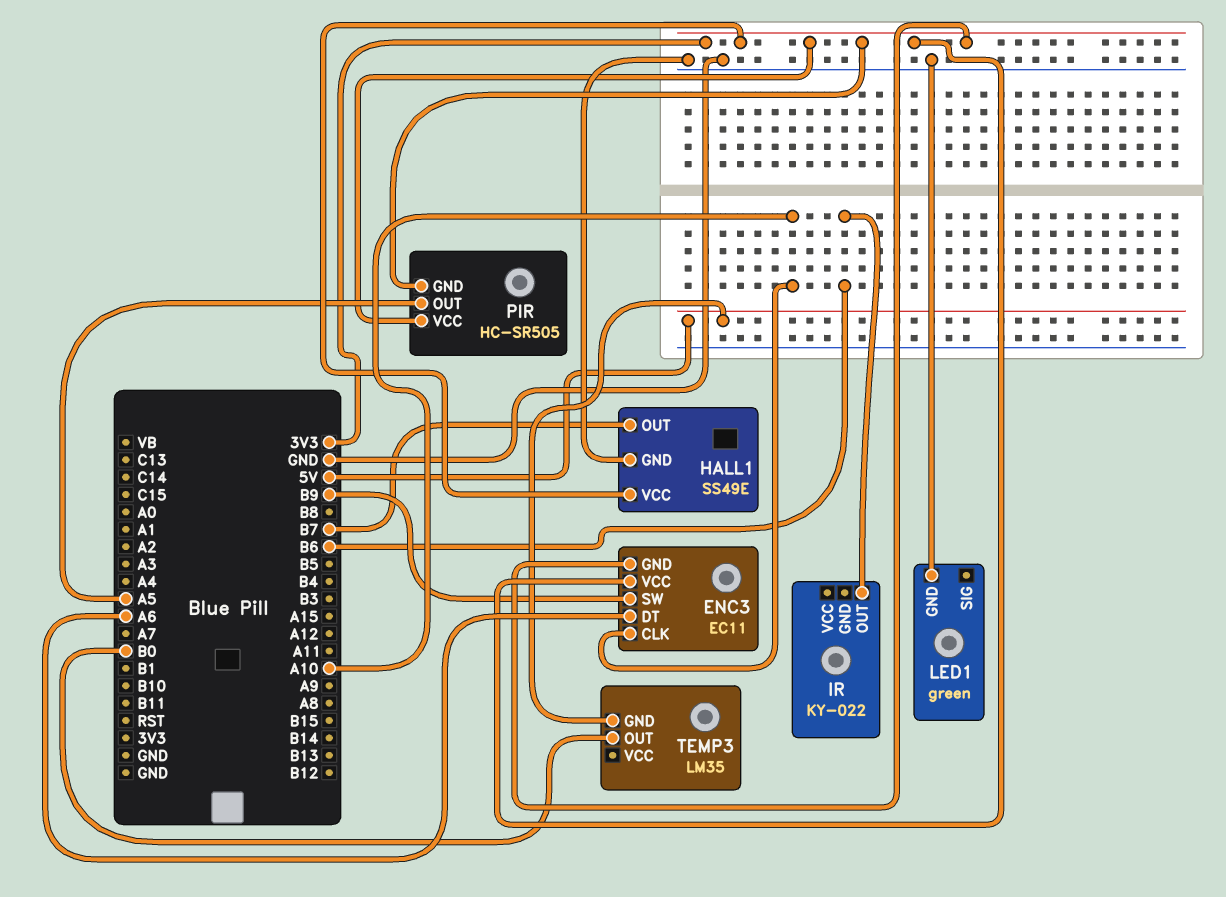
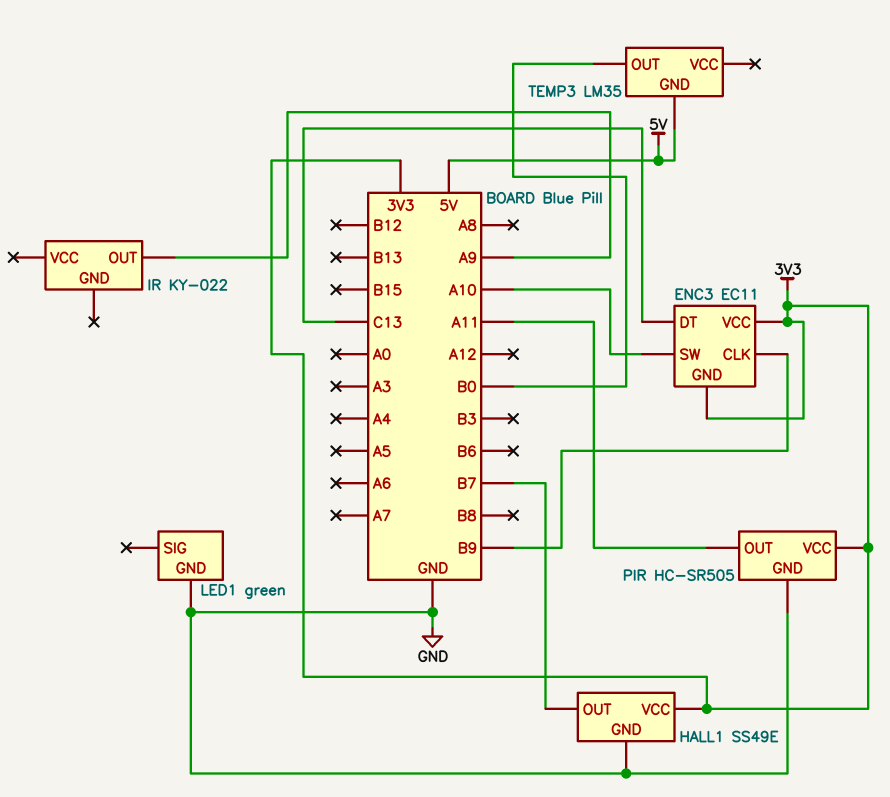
ENC3 pin CLK: A10 -> B9
ENC3 pin DT: A6 -> C13
ENC3 pin SW: B9 -> A10
IR pin OUT: B6 -> A9
PIR pin GND: 3V3 -> GND
PIR pin OUT: A5 -> A11

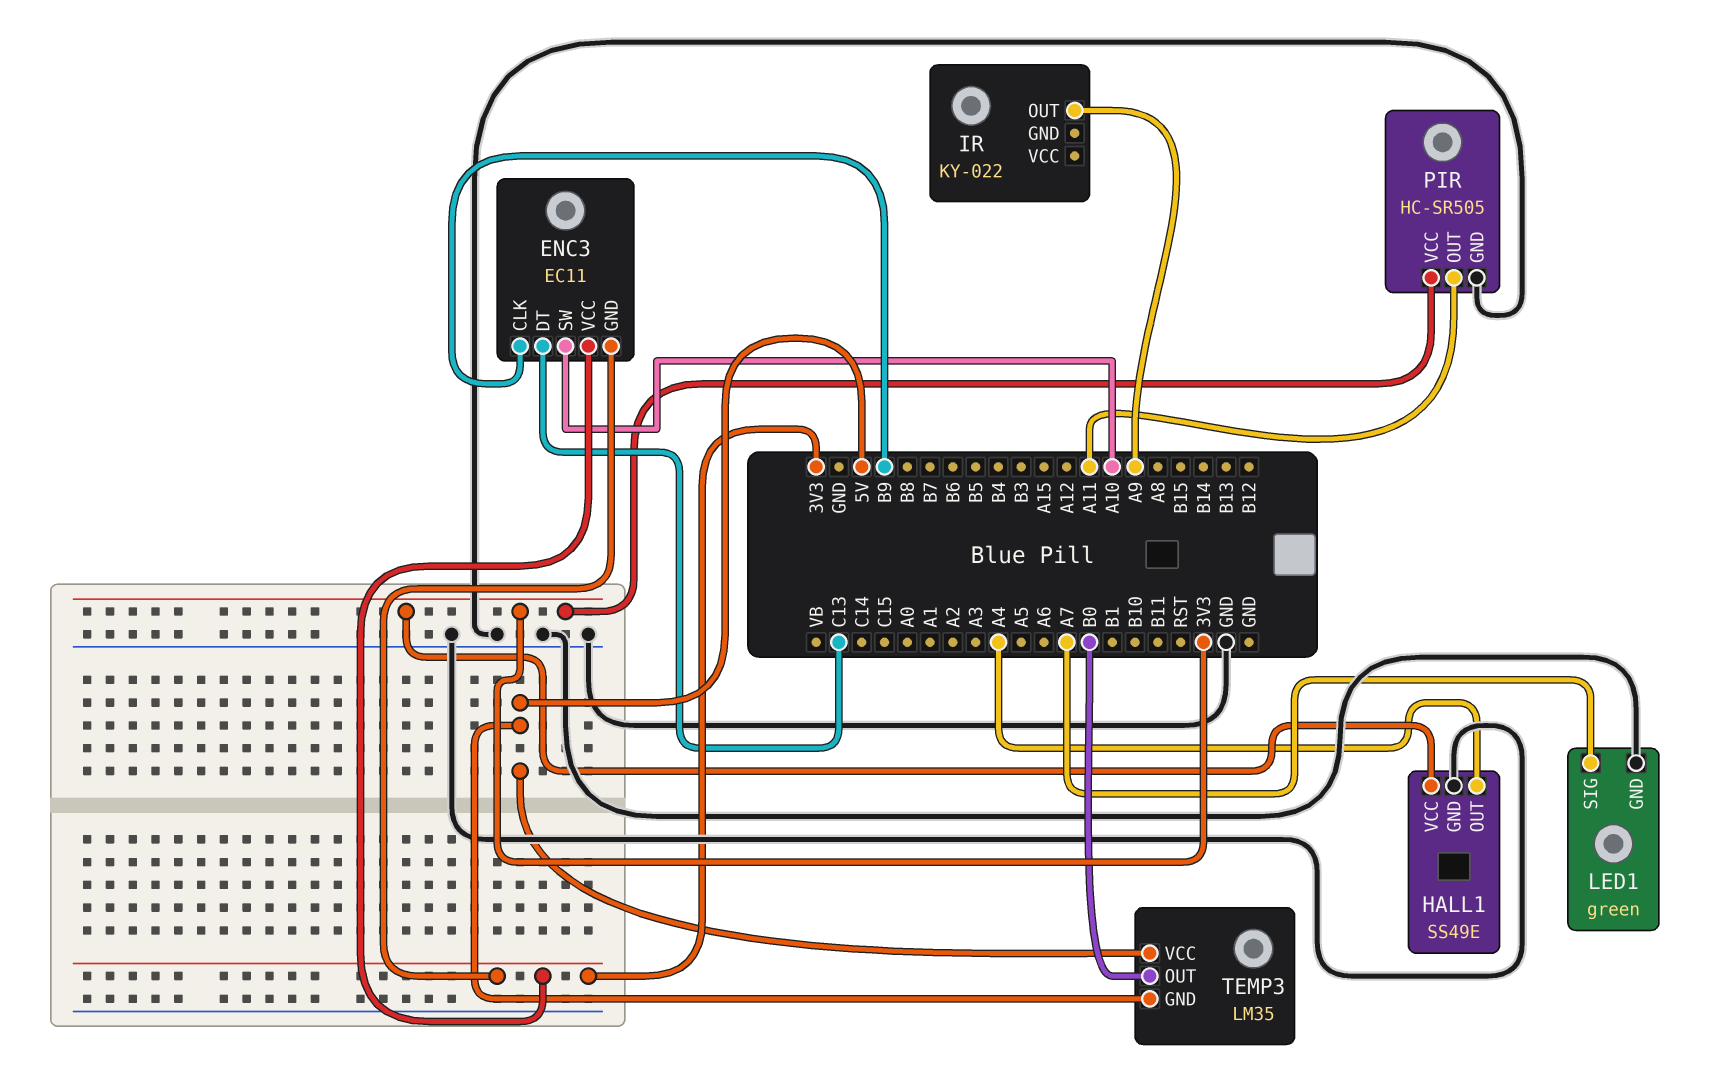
HALL1 pin OUT: B7 -> A4
LED1 pin SIG: none -> A7
TEMP3 pin VCC: none -> 5V

